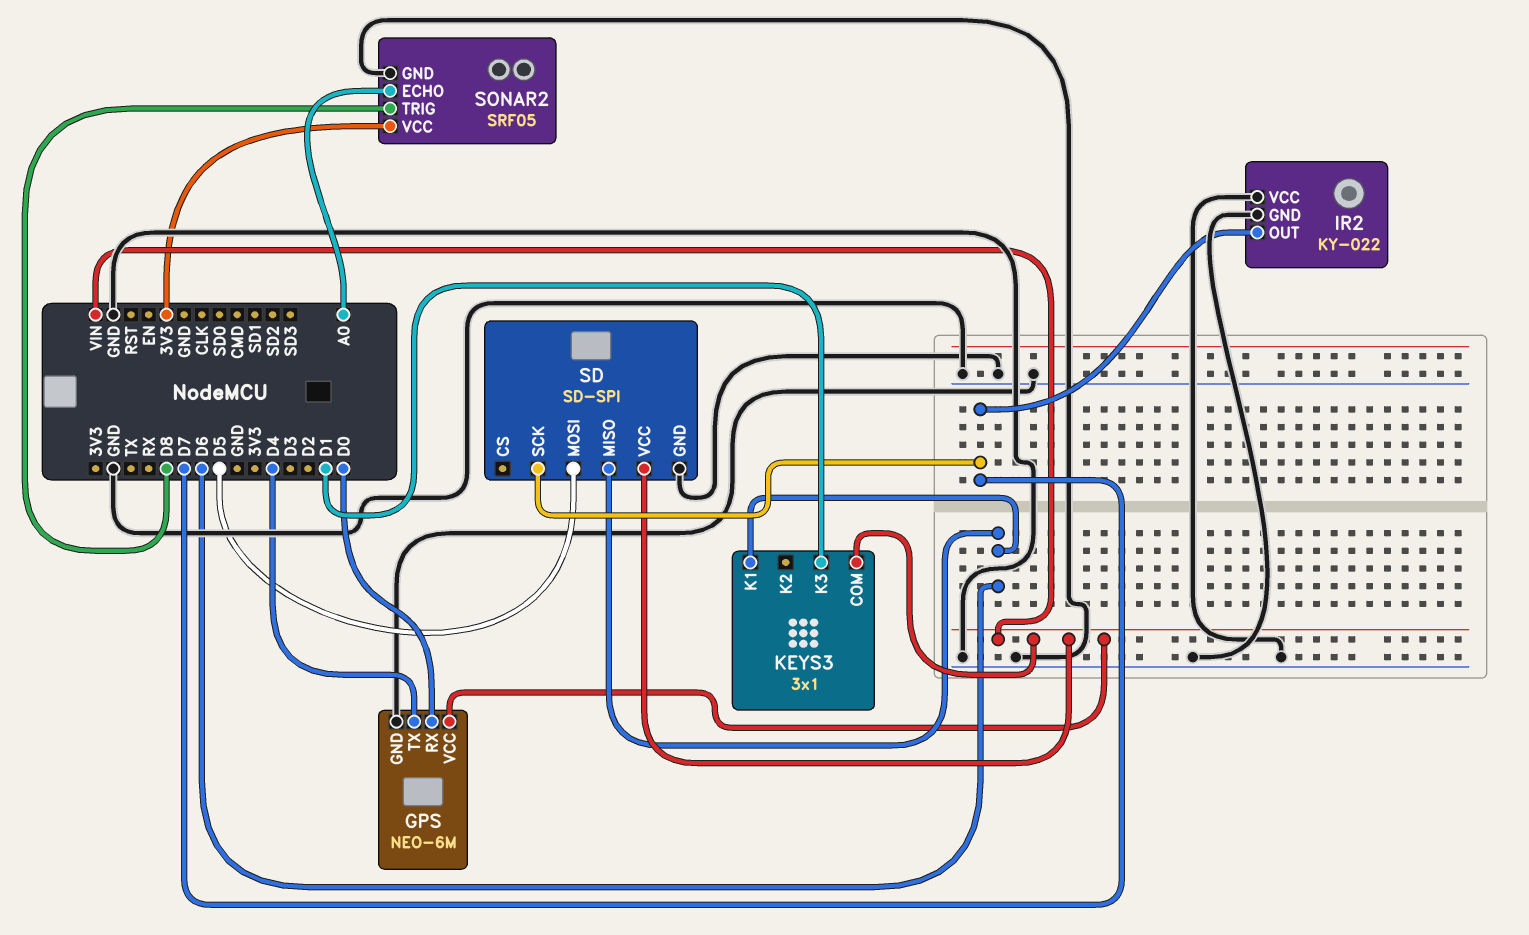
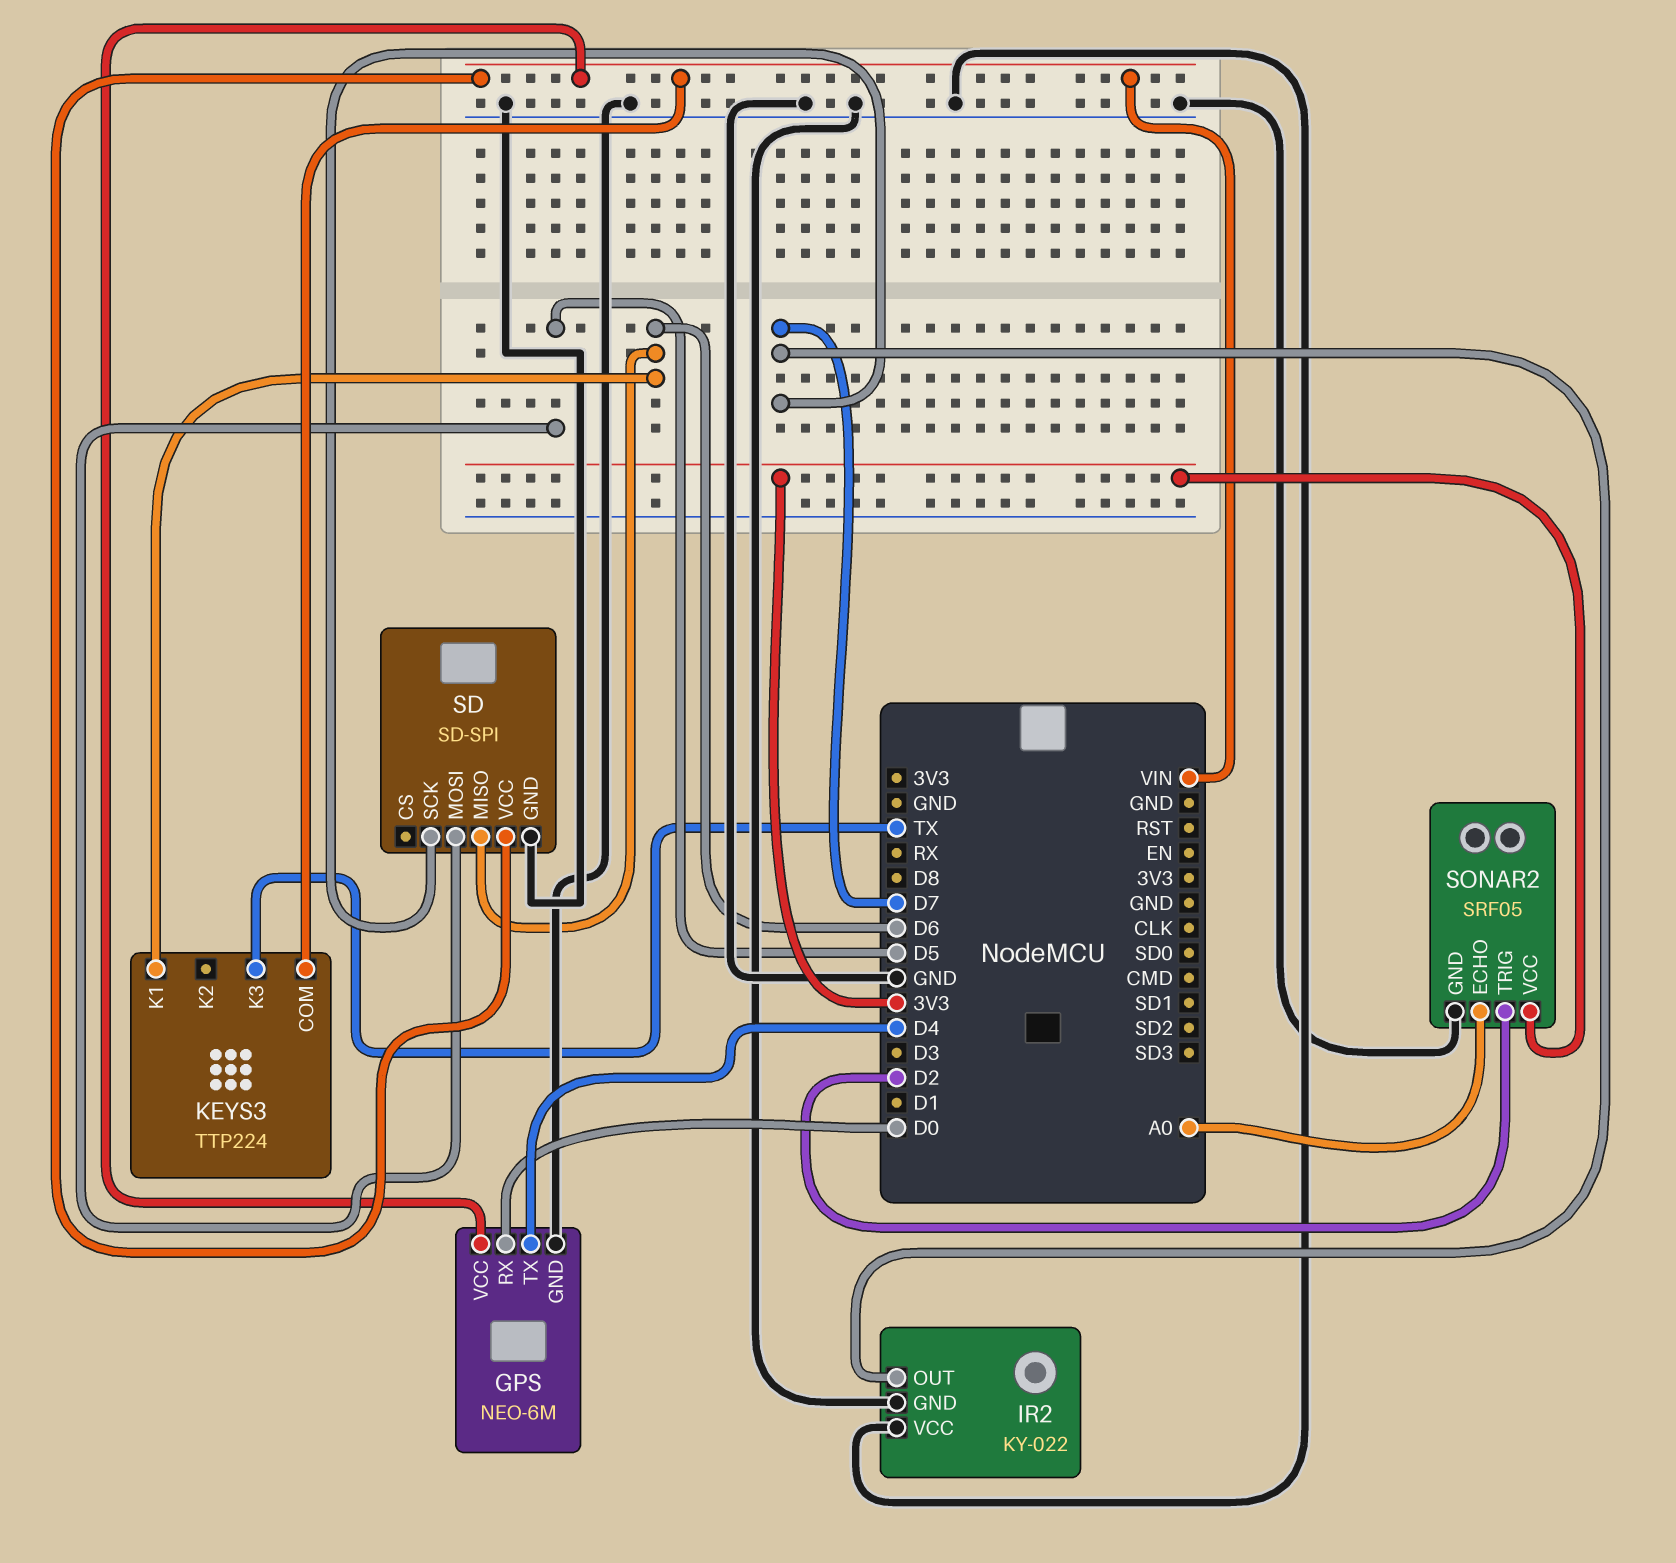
KEYS3: 3x1 -> TTP224
KEYS3 pin K3: D1 -> TX
SONAR2 pin TRIG: D8 -> D2

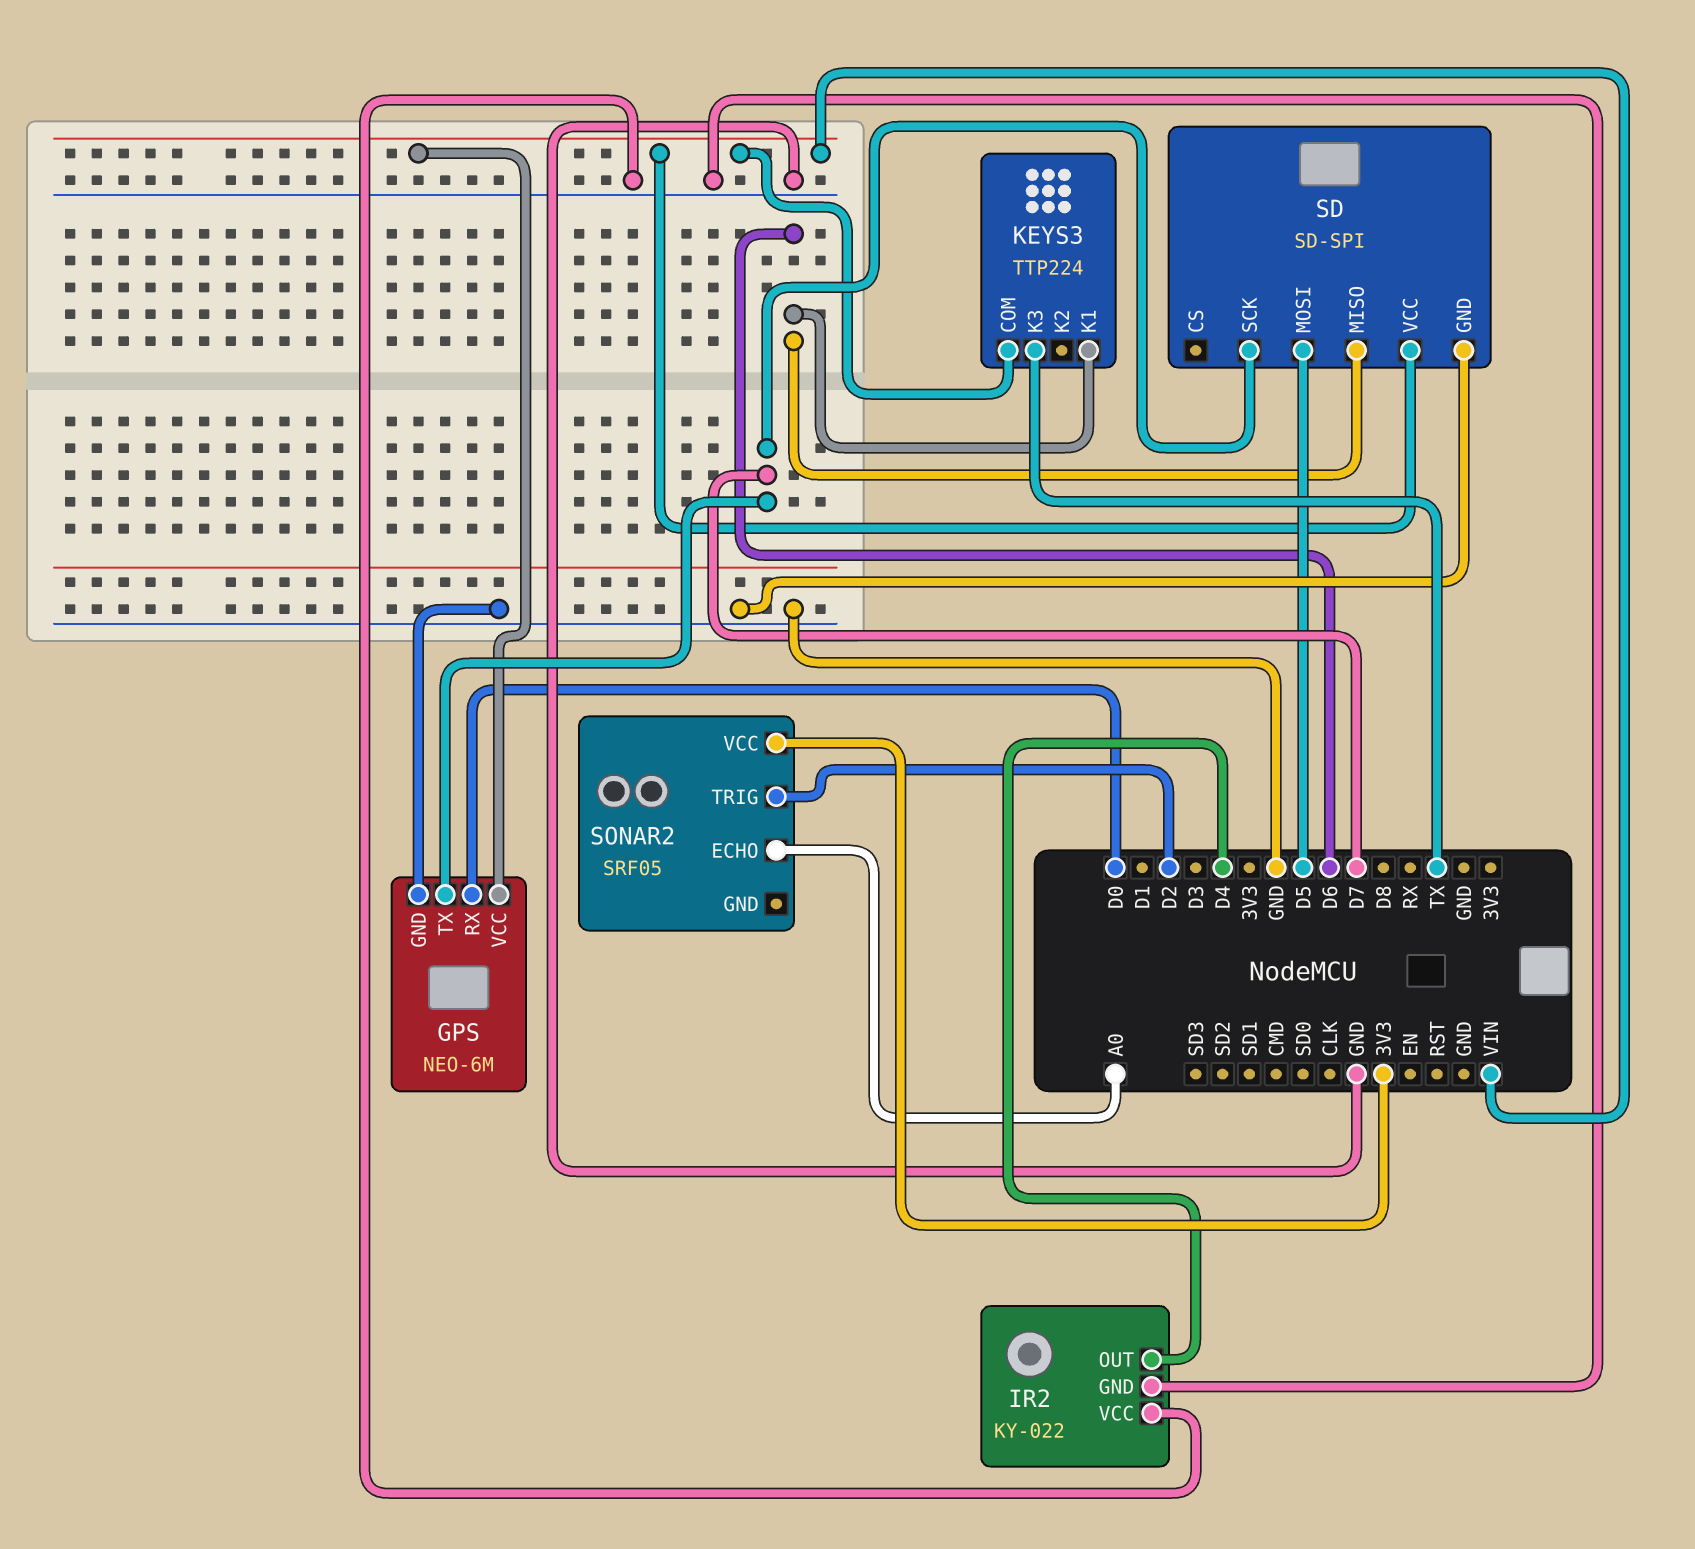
GPS pin TX: D4 -> D7
IR2 pin OUT: D7 -> D4
SONAR2 pin GND: GND -> none

